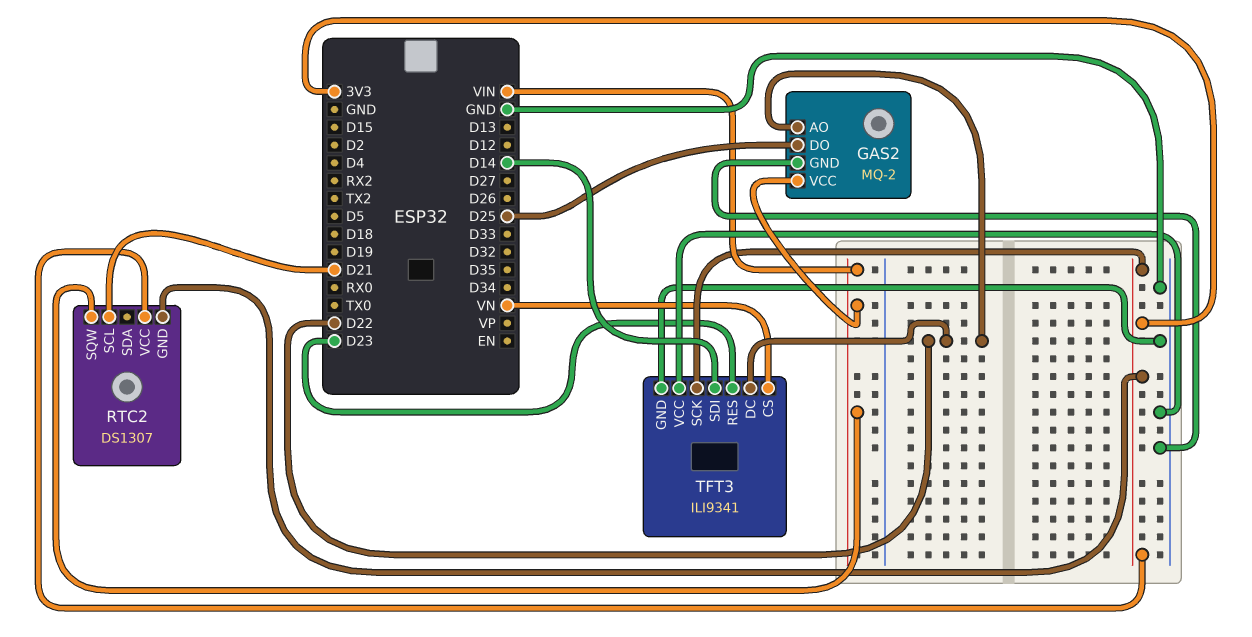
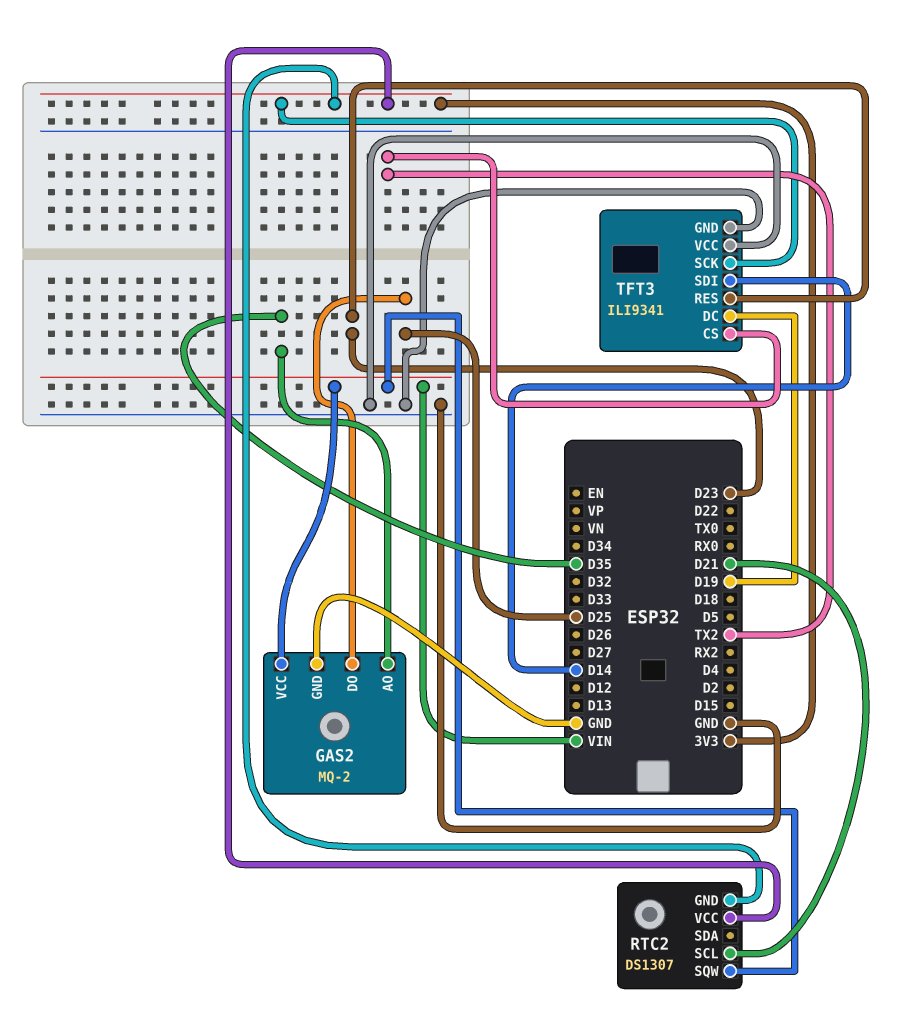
GAS2 pin AO: D22 -> D35
TFT3 pin CS: VN -> TX2
TFT3 pin DC: D22 -> D19

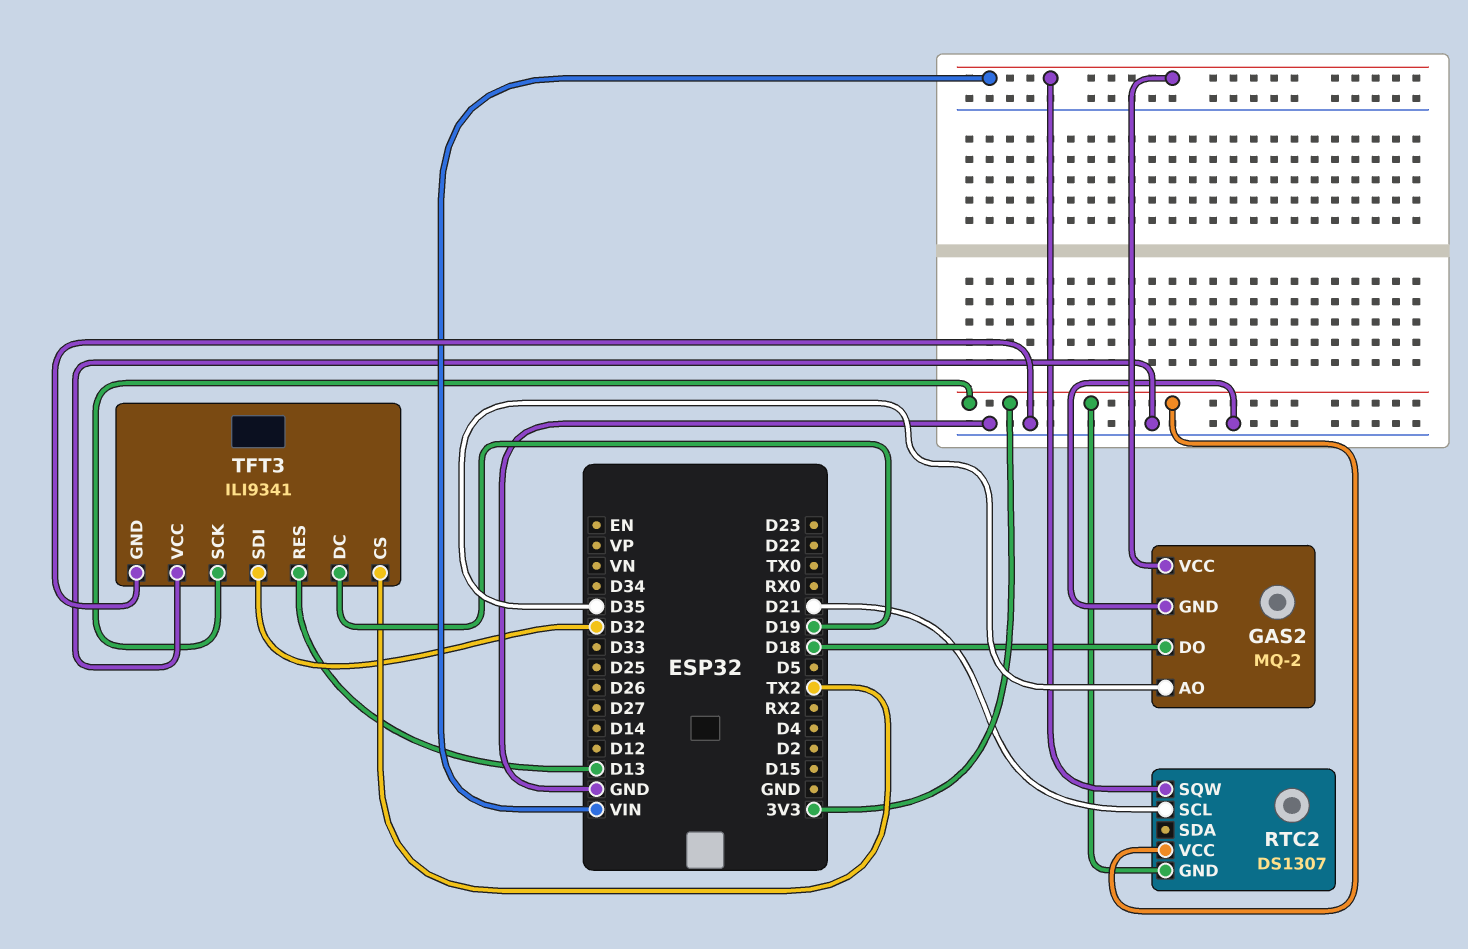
GAS2 pin DO: D25 -> D18
TFT3 pin RES: D23 -> D13
TFT3 pin SDI: D14 -> D32

